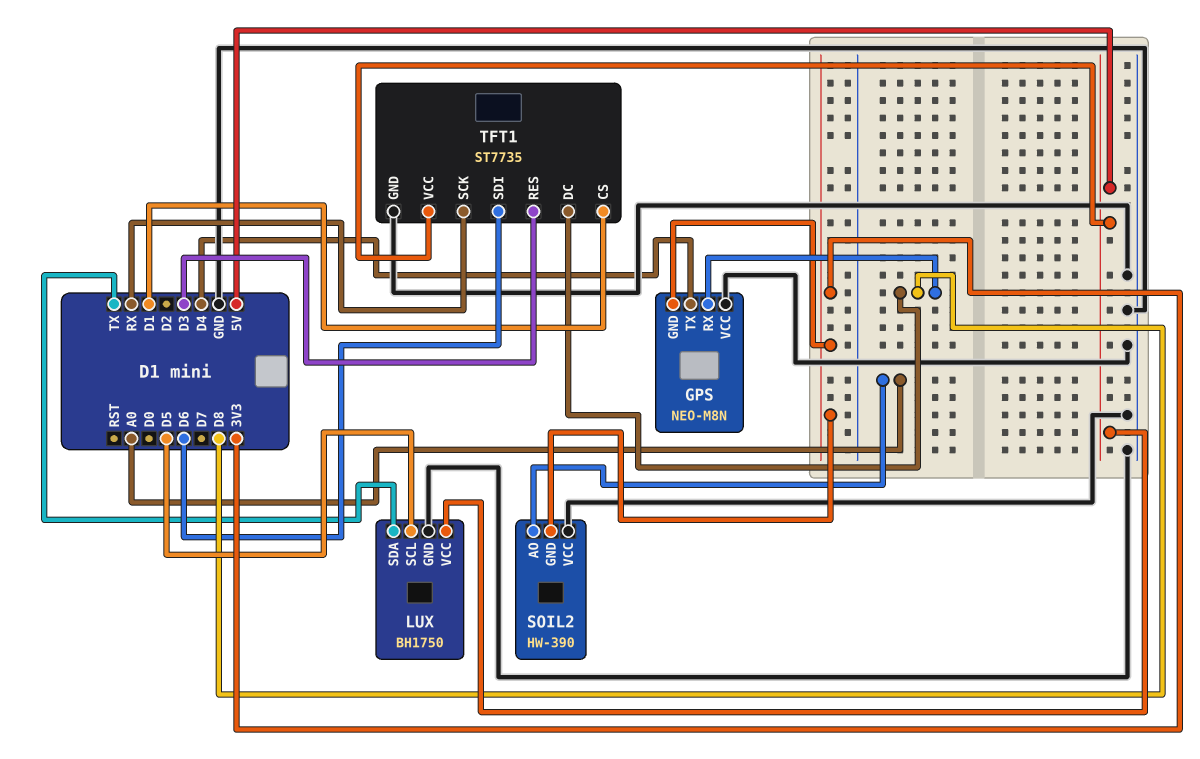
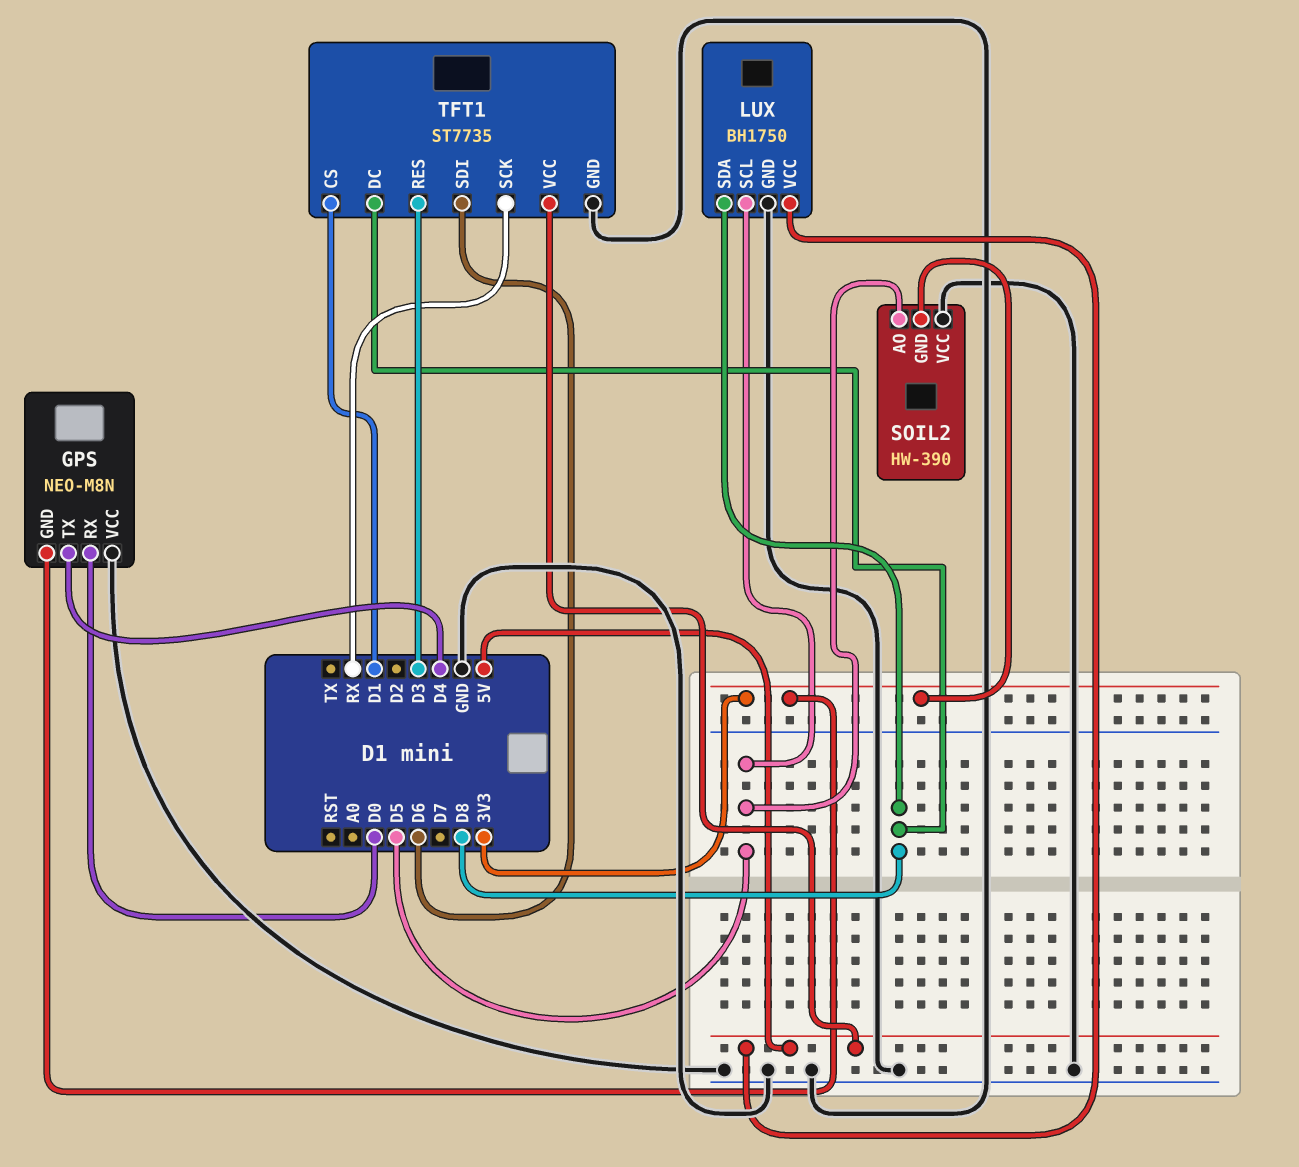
GPS pin RX: D8 -> D0
LUX pin SDA: TX -> D8
SOIL2 pin AO: A0 -> D5

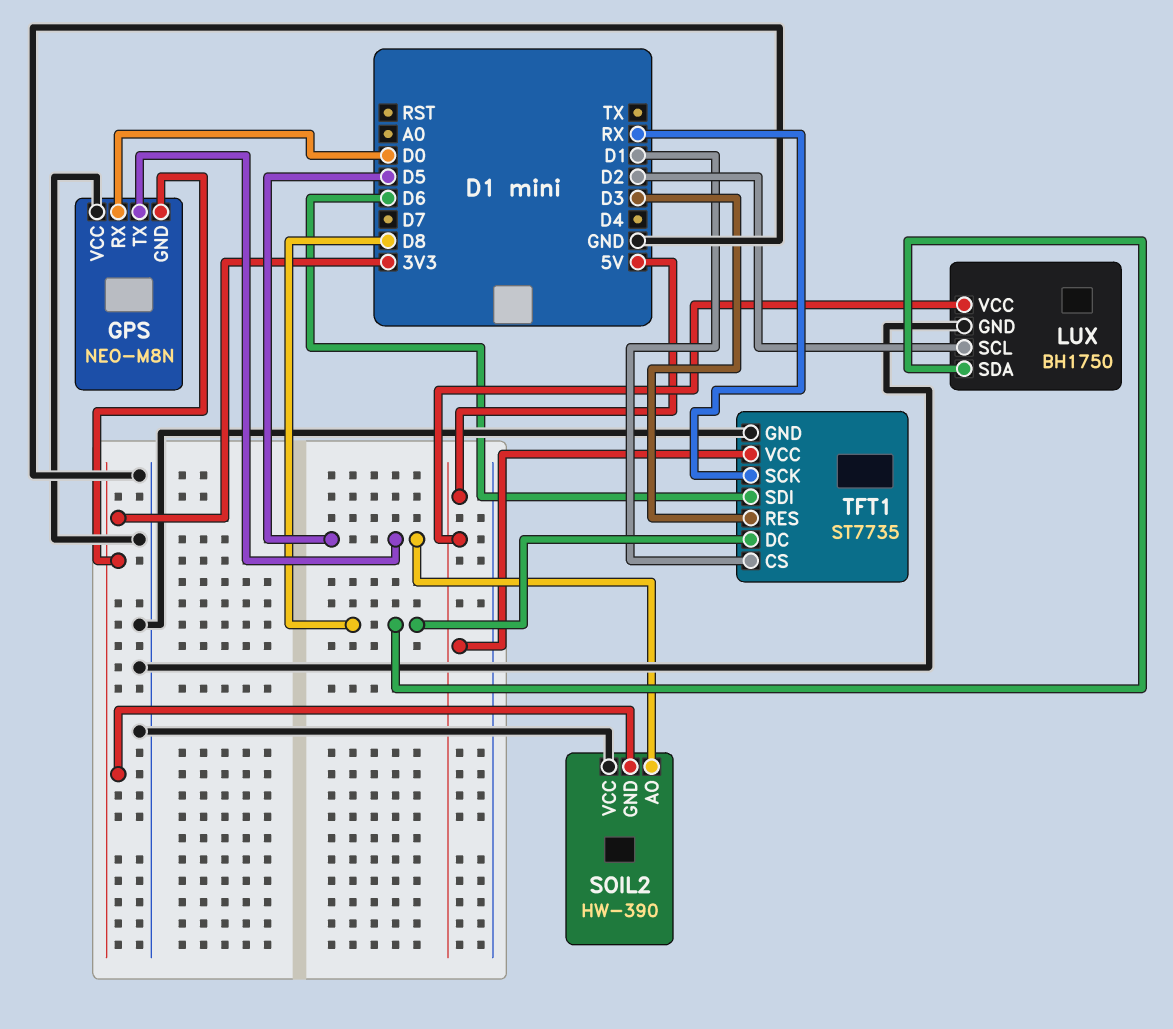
GPS pin TX: D4 -> D5
LUX pin SCL: D5 -> D2

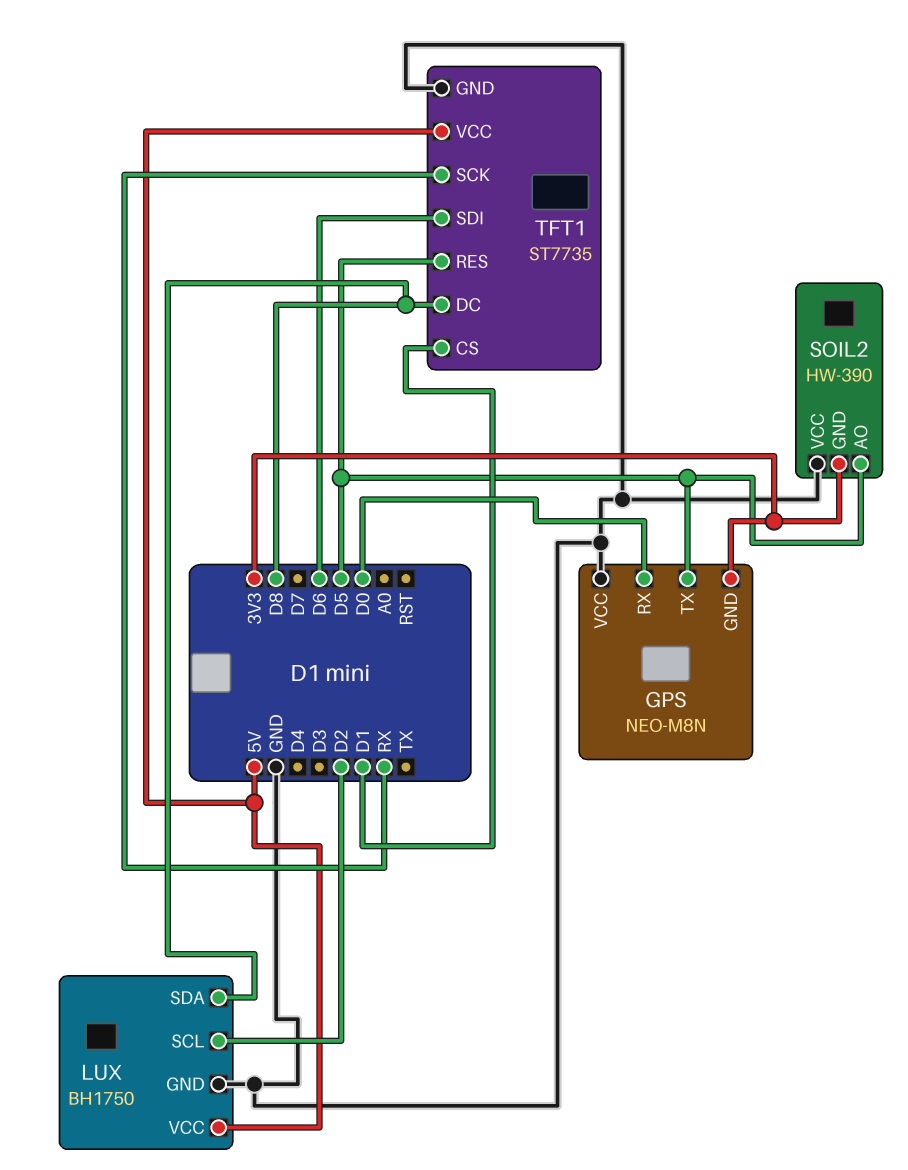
TFT1 pin RES: D3 -> D5

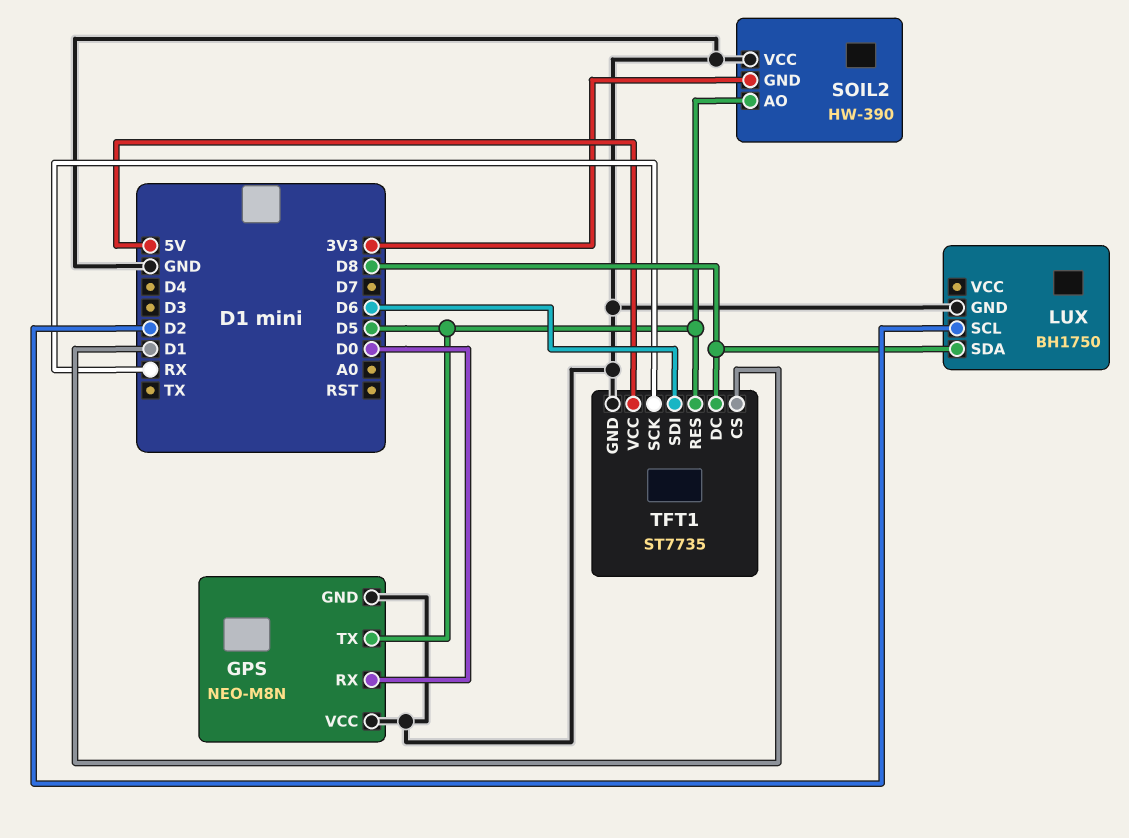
GPS pin GND: 3V3 -> GND
LUX pin VCC: 5V -> none

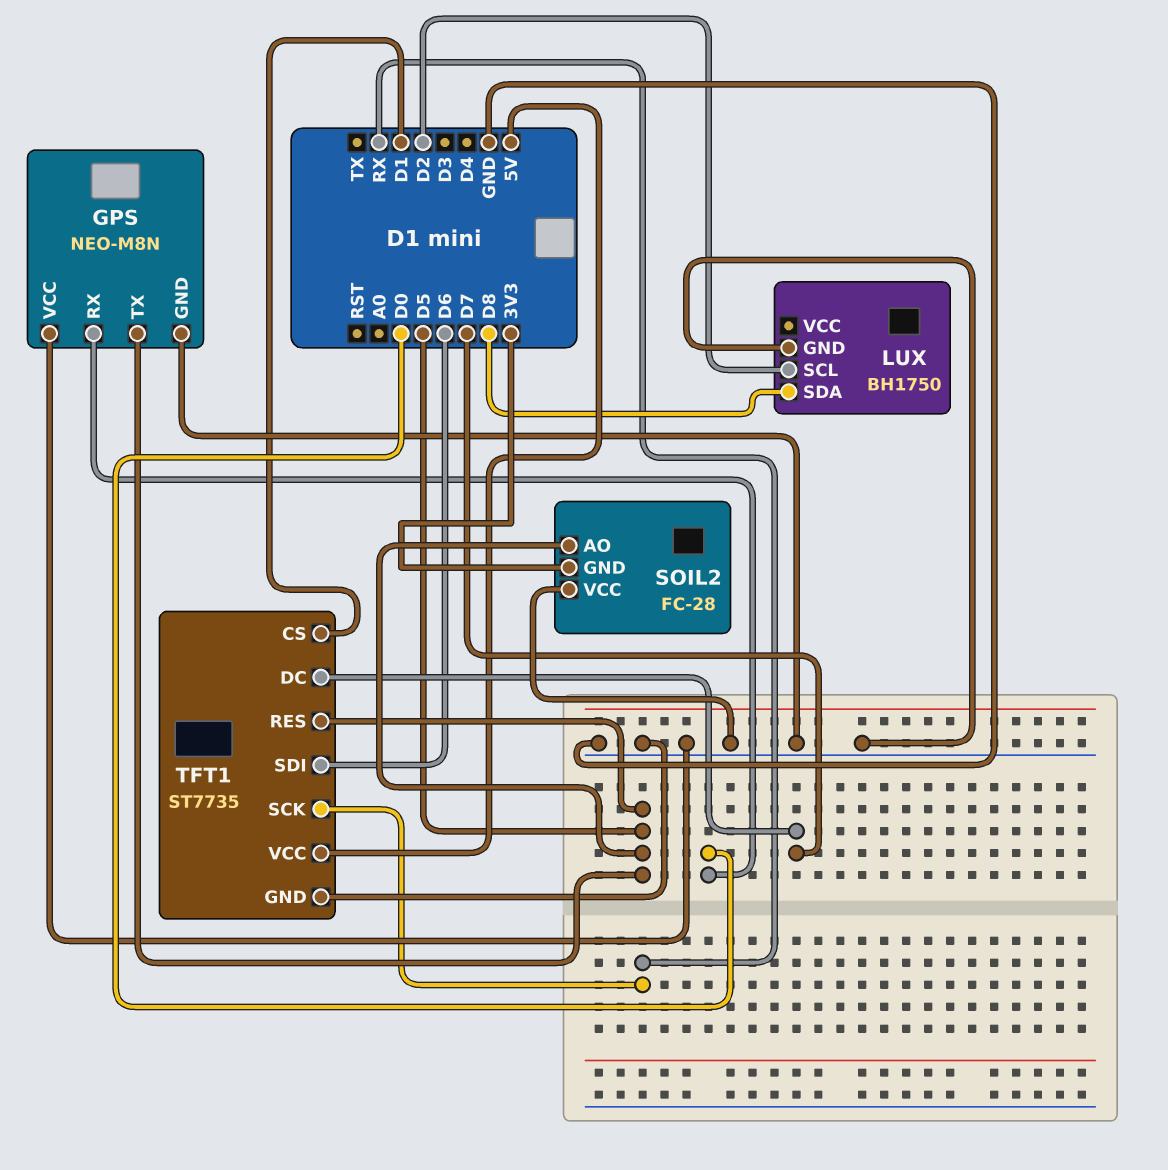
SOIL2: HW-390 -> FC-28
TFT1 pin DC: D8 -> D7

